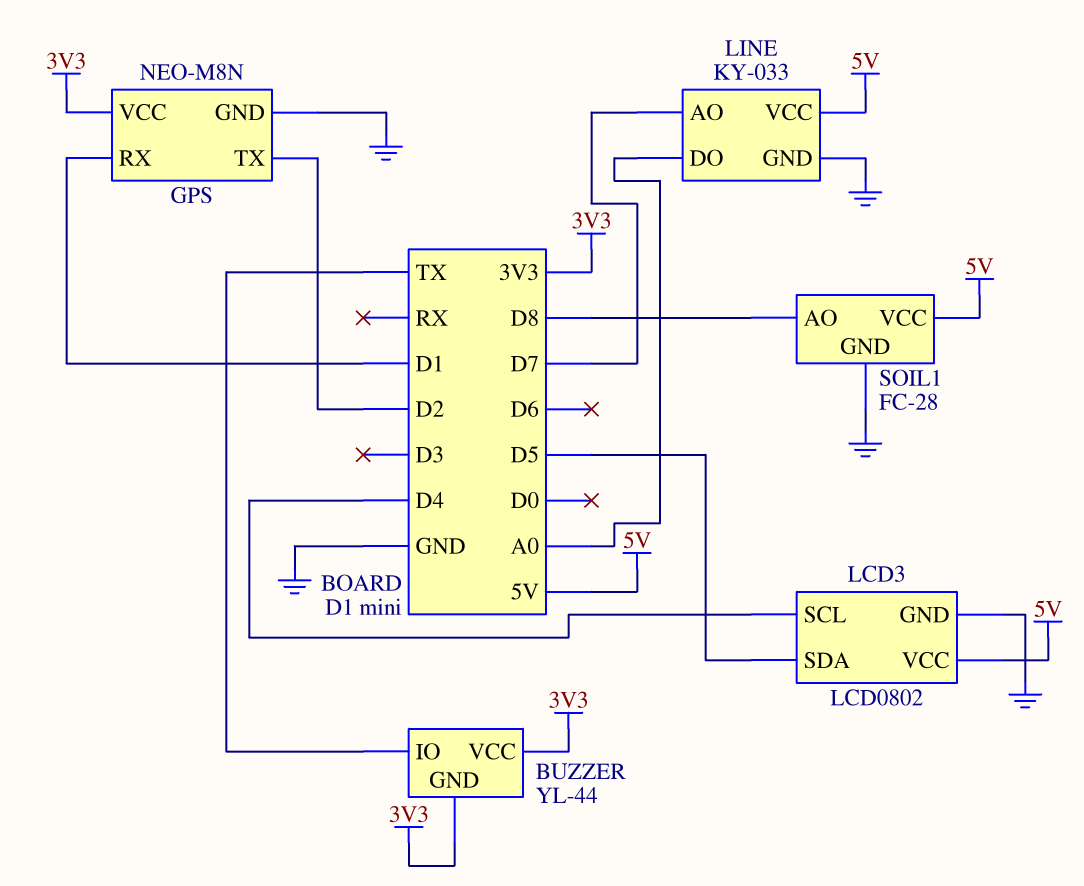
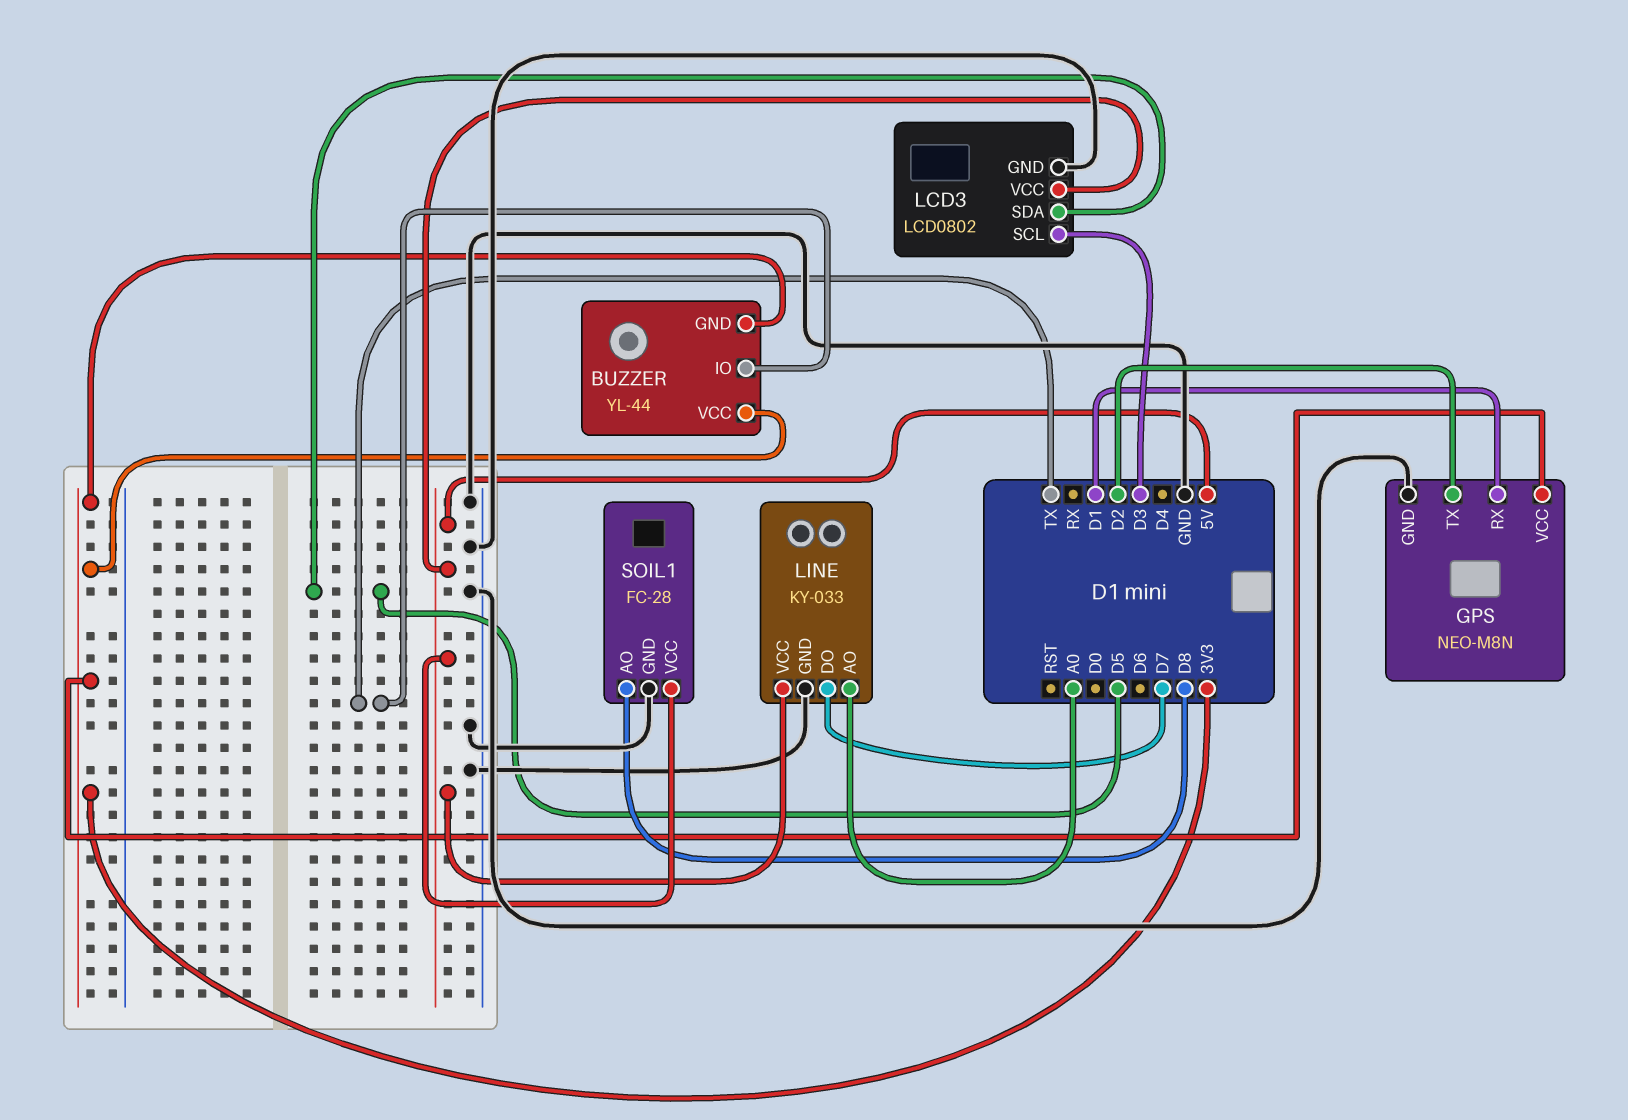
LCD3 pin SCL: D4 -> D3
LINE pin AO: D7 -> A0
LINE pin DO: A0 -> D7

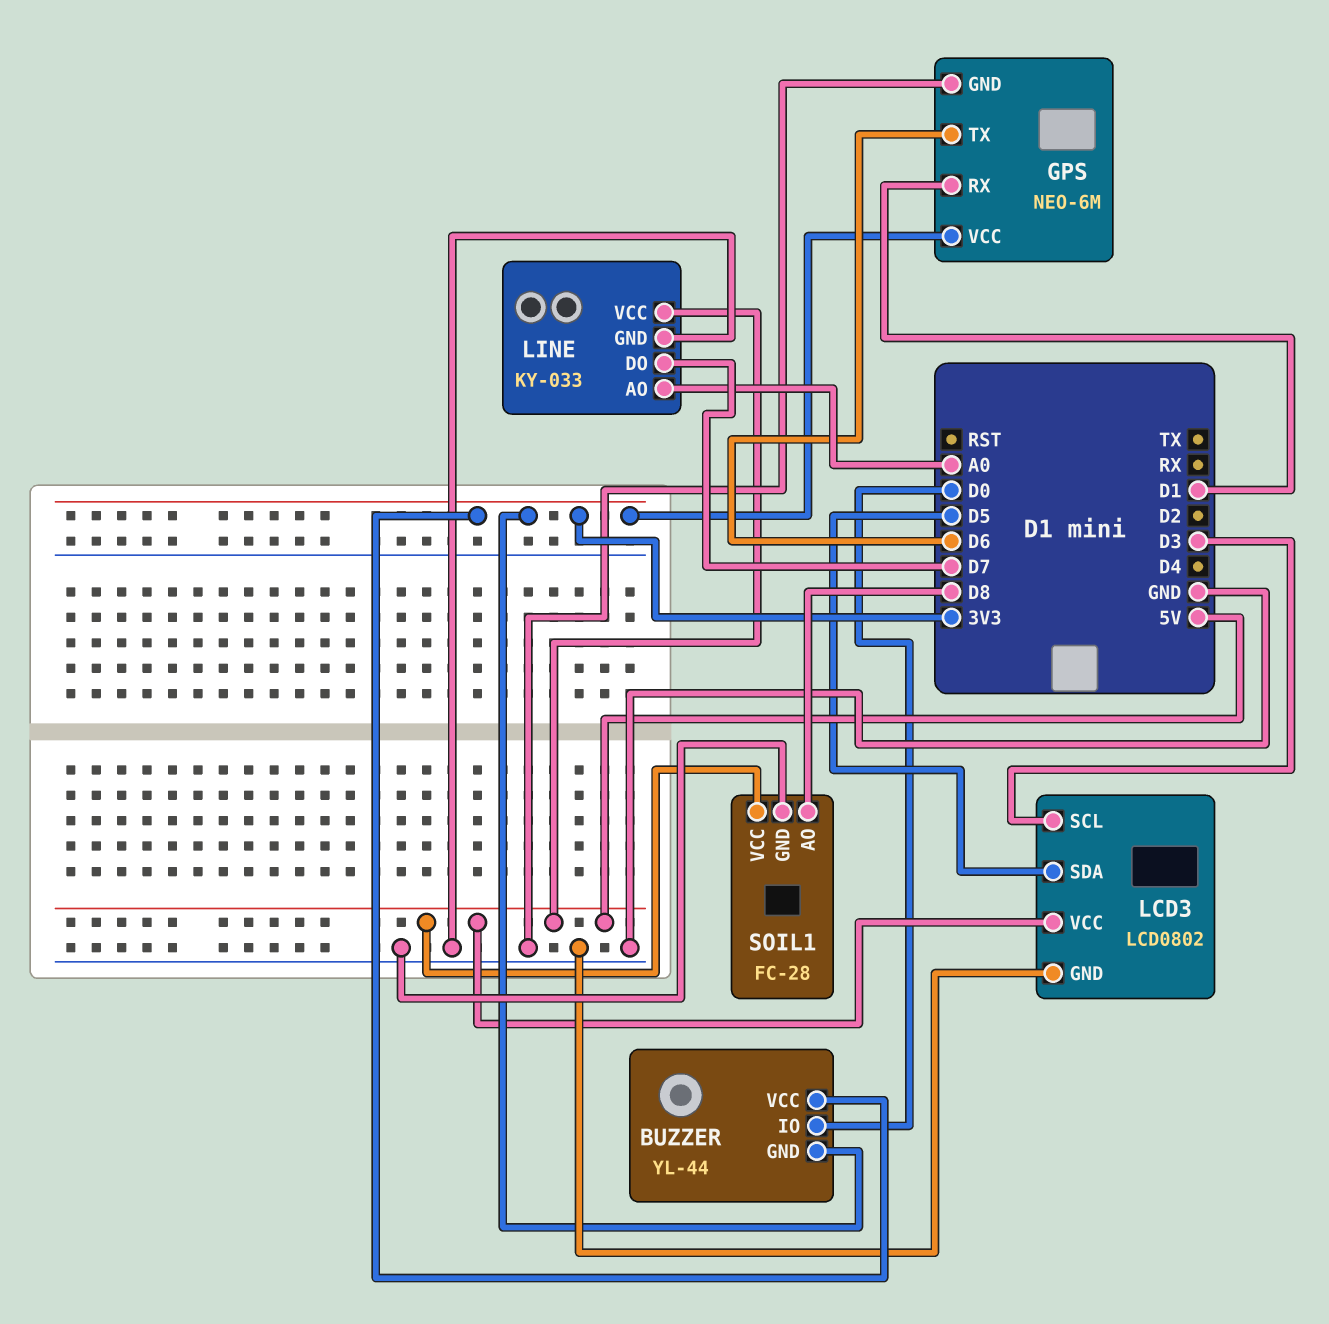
BUZZER pin IO: TX -> D0
GPS: NEO-M8N -> NEO-6M
GPS pin TX: D2 -> D6

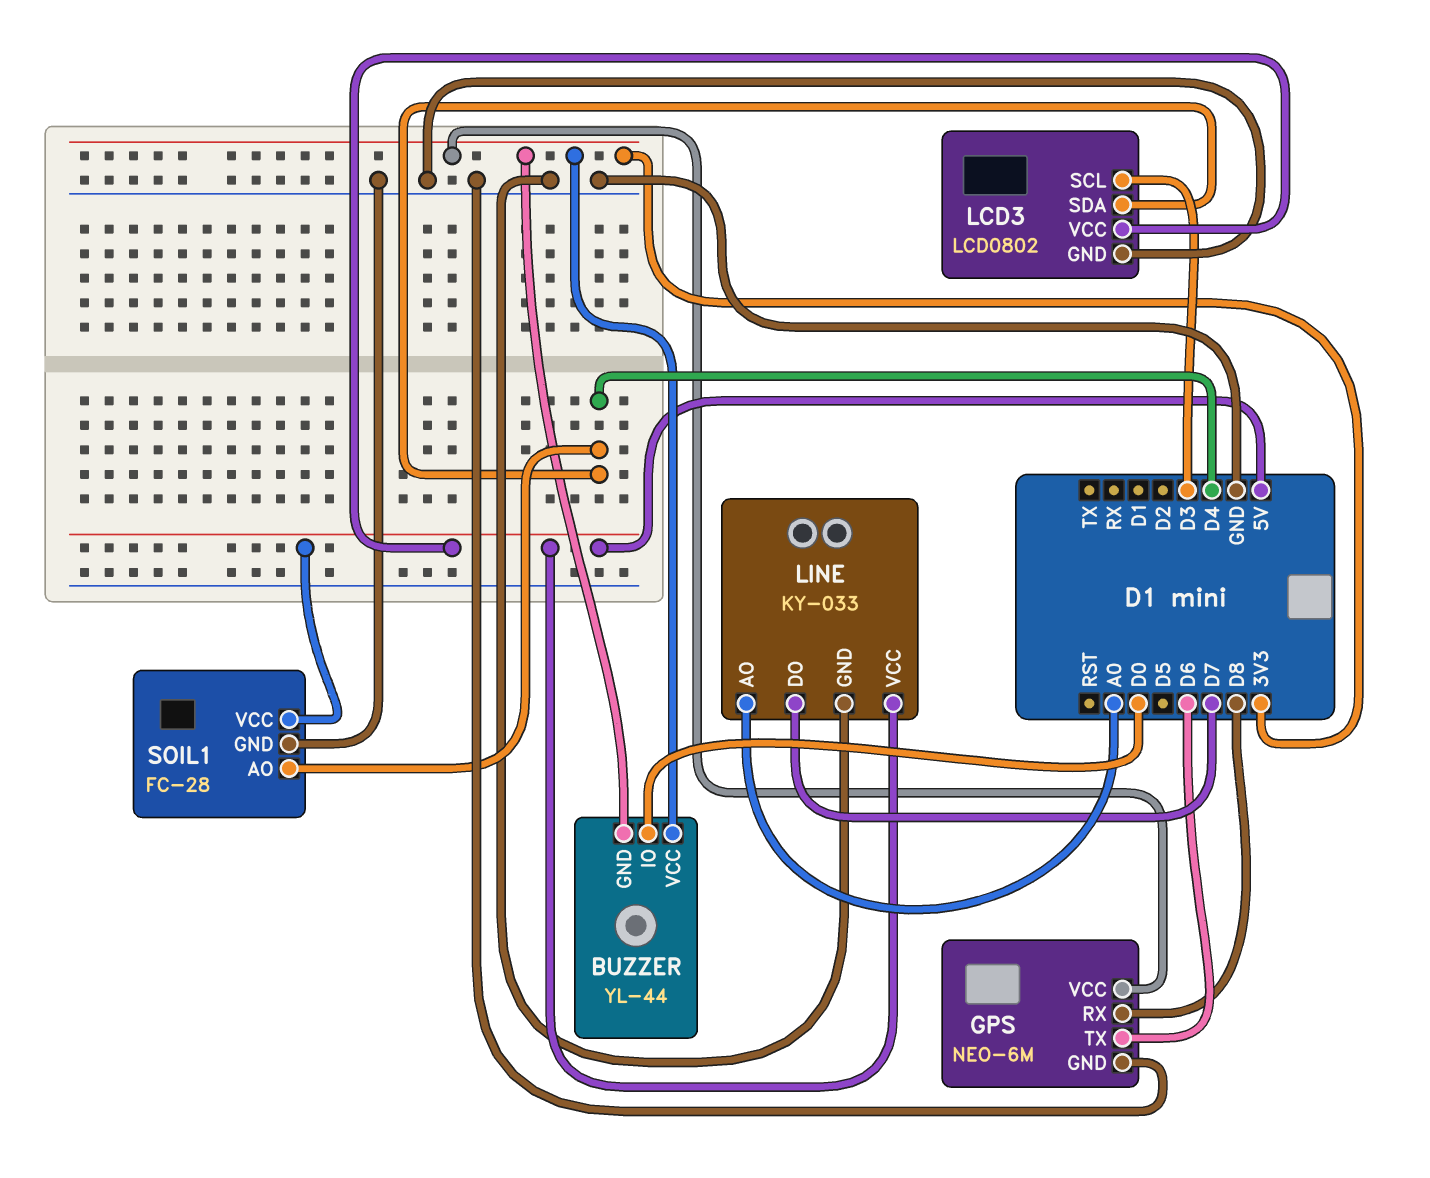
GPS pin RX: D1 -> D8
LCD3 pin SDA: D5 -> D4
SOIL1 pin AO: D8 -> D4

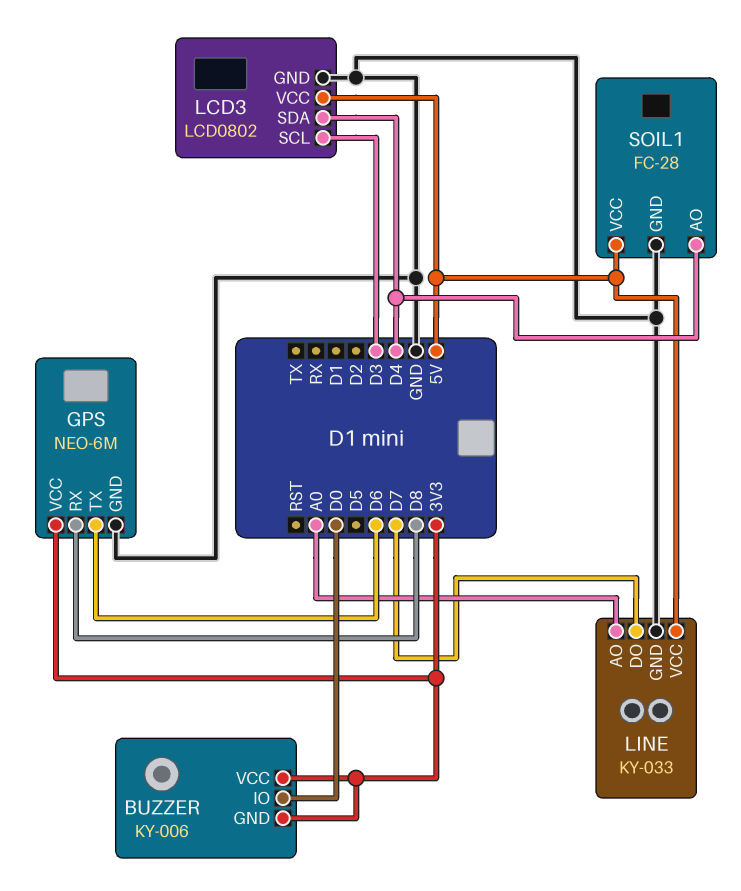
BUZZER: YL-44 -> KY-006

